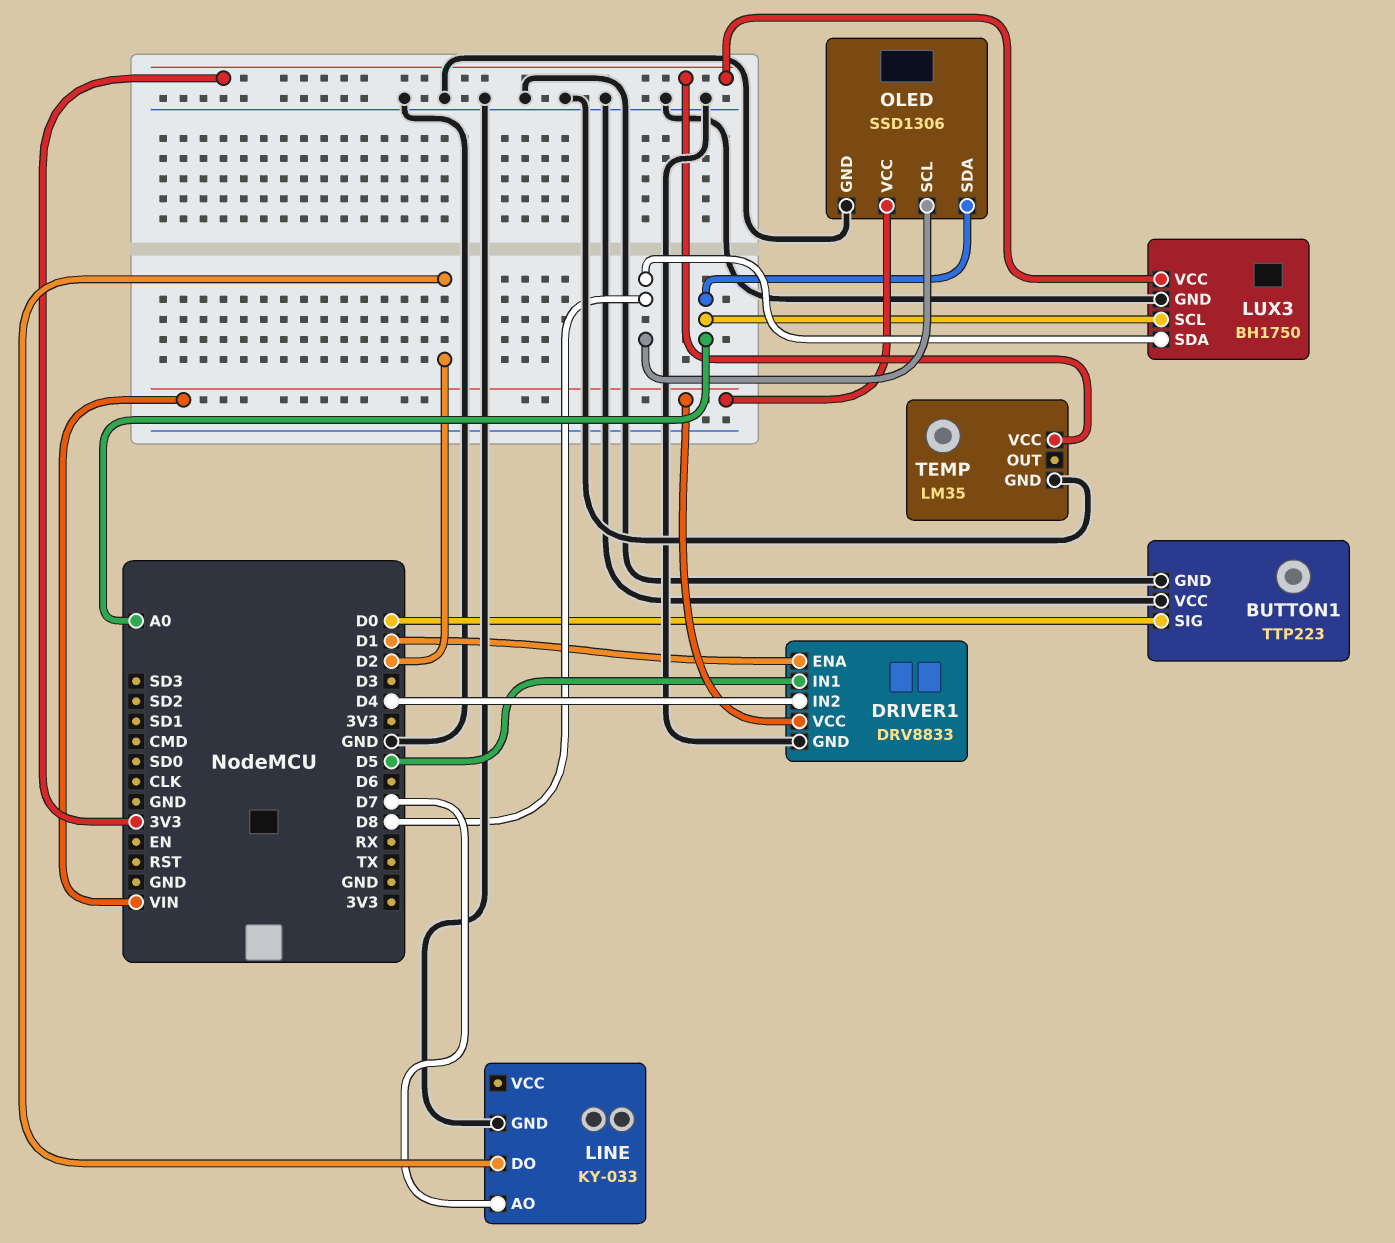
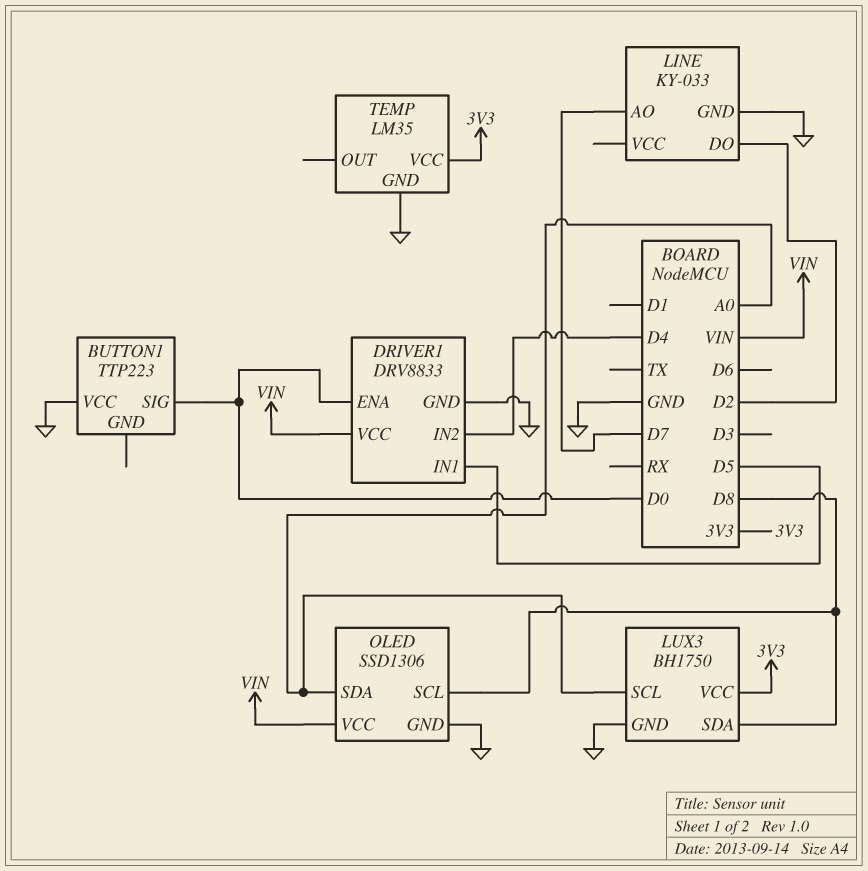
BUTTON1 pin GND: GND -> none
DRIVER1 pin ENA: D1 -> D0

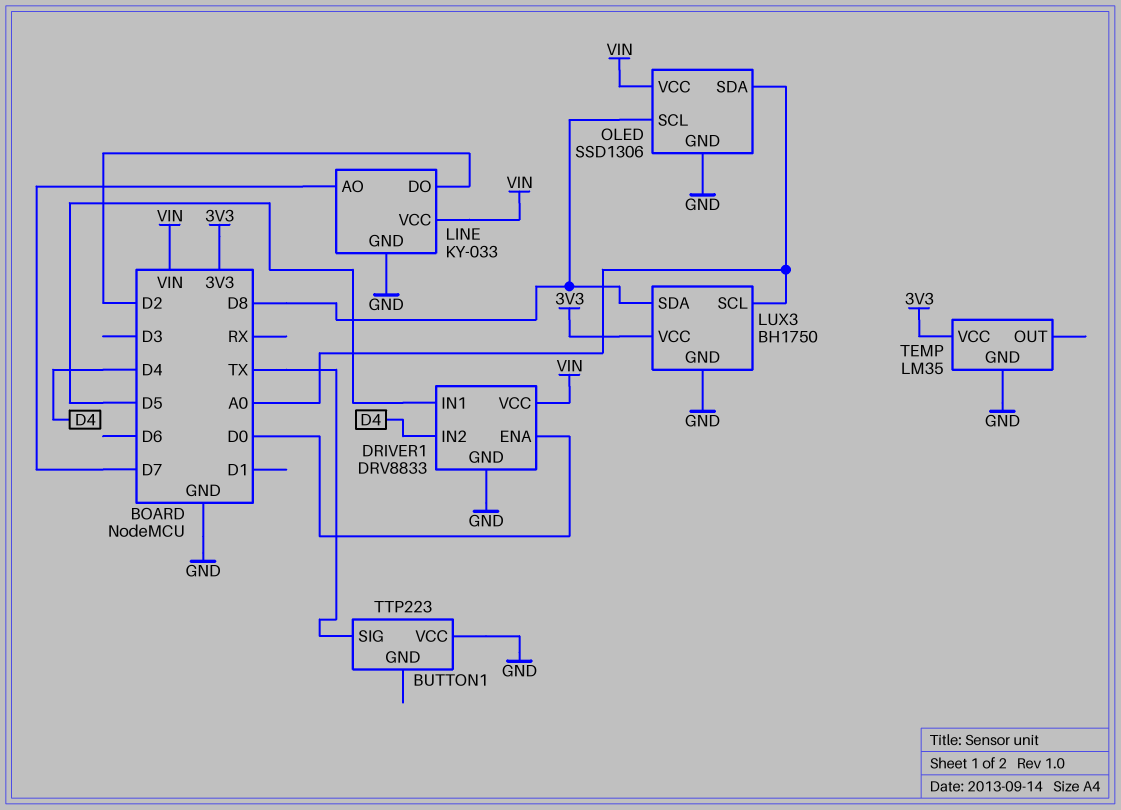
BUTTON1 pin SIG: D0 -> TX
LINE pin VCC: none -> VIN

